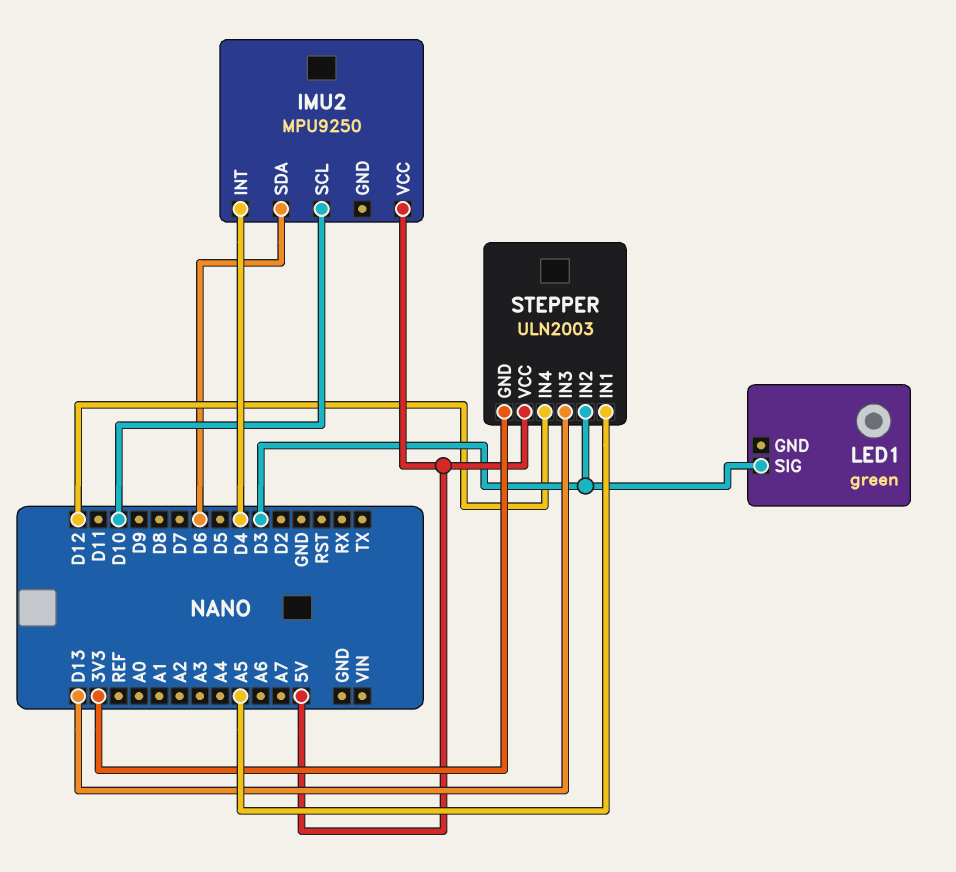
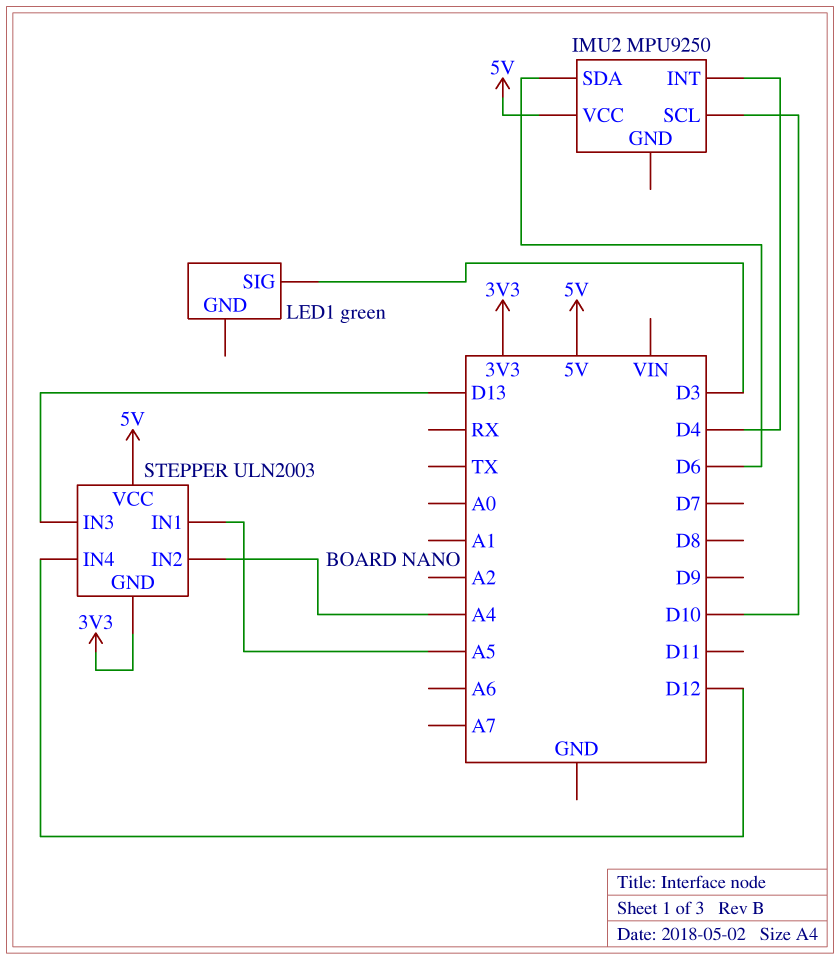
STEPPER pin IN2: D3 -> A4

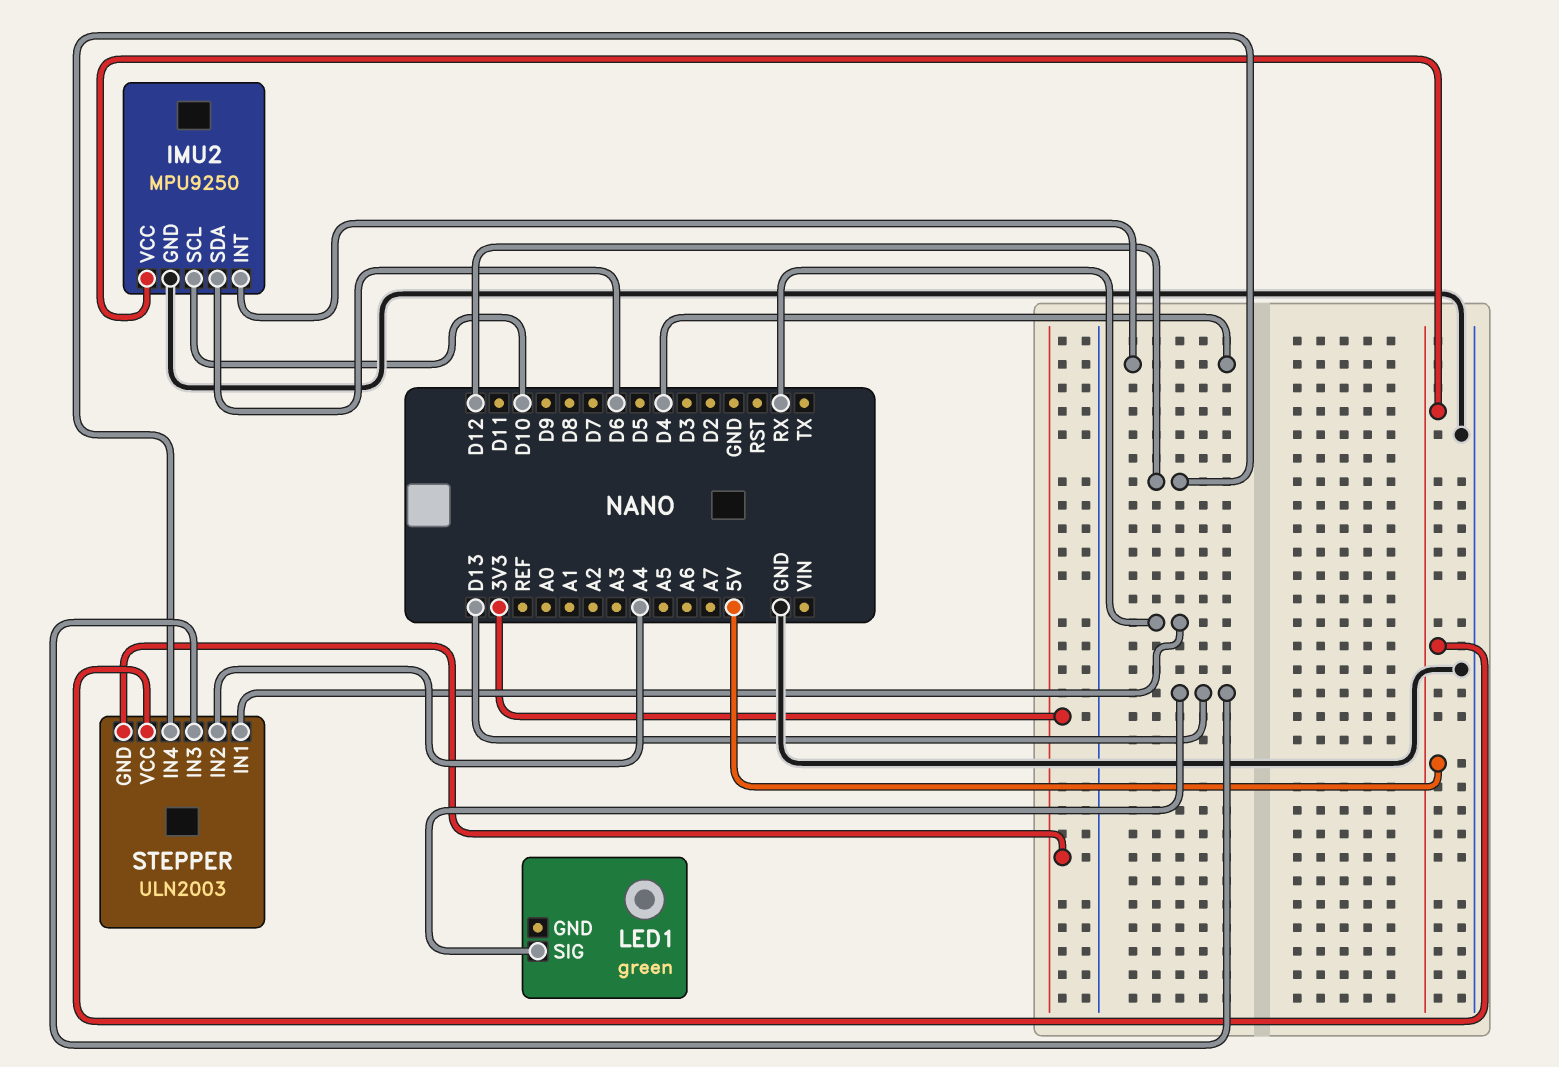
IMU2 pin GND: none -> GND
LED1 pin SIG: D3 -> D13
STEPPER pin IN1: A5 -> RX

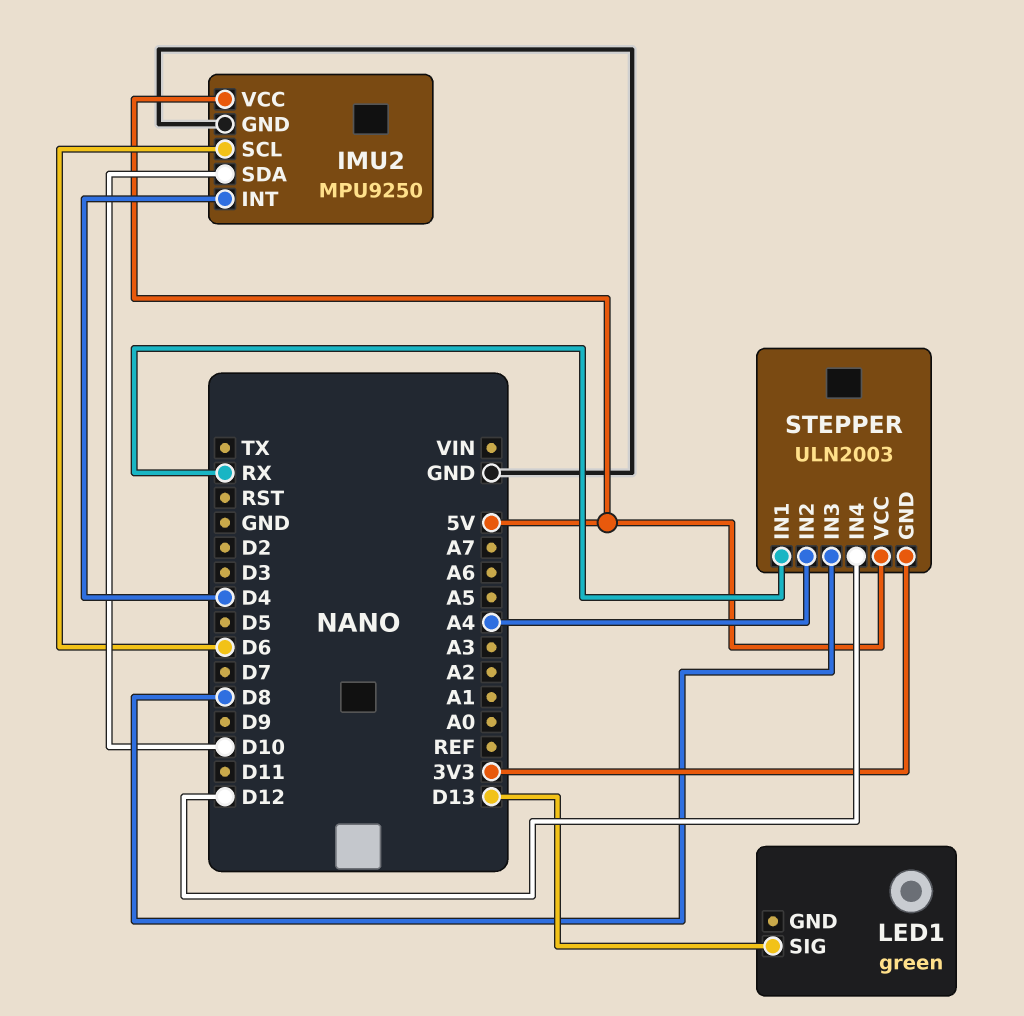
IMU2 pin SCL: D10 -> D6
IMU2 pin SDA: D6 -> D10
STEPPER pin IN3: D13 -> D8

